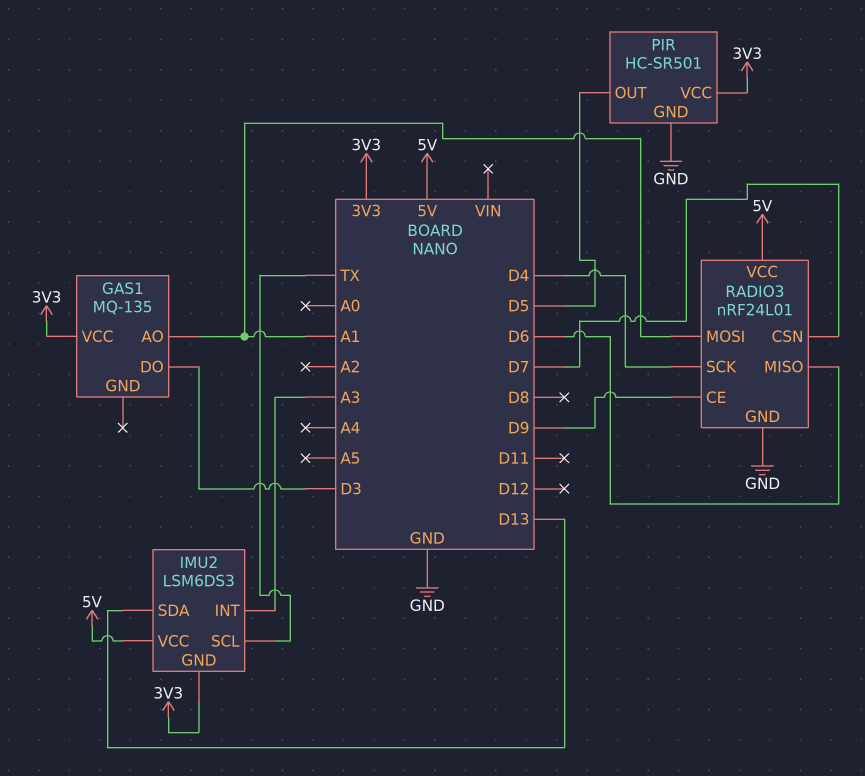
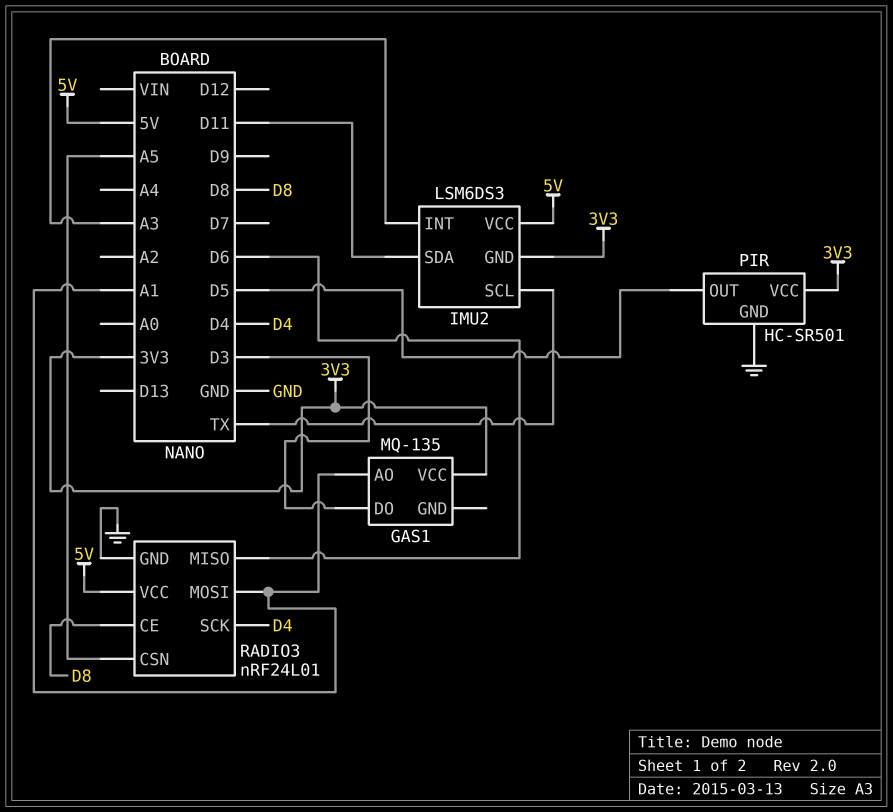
IMU2 pin SDA: D13 -> D11
RADIO3 pin CE: D9 -> D8
RADIO3 pin CSN: D7 -> A5

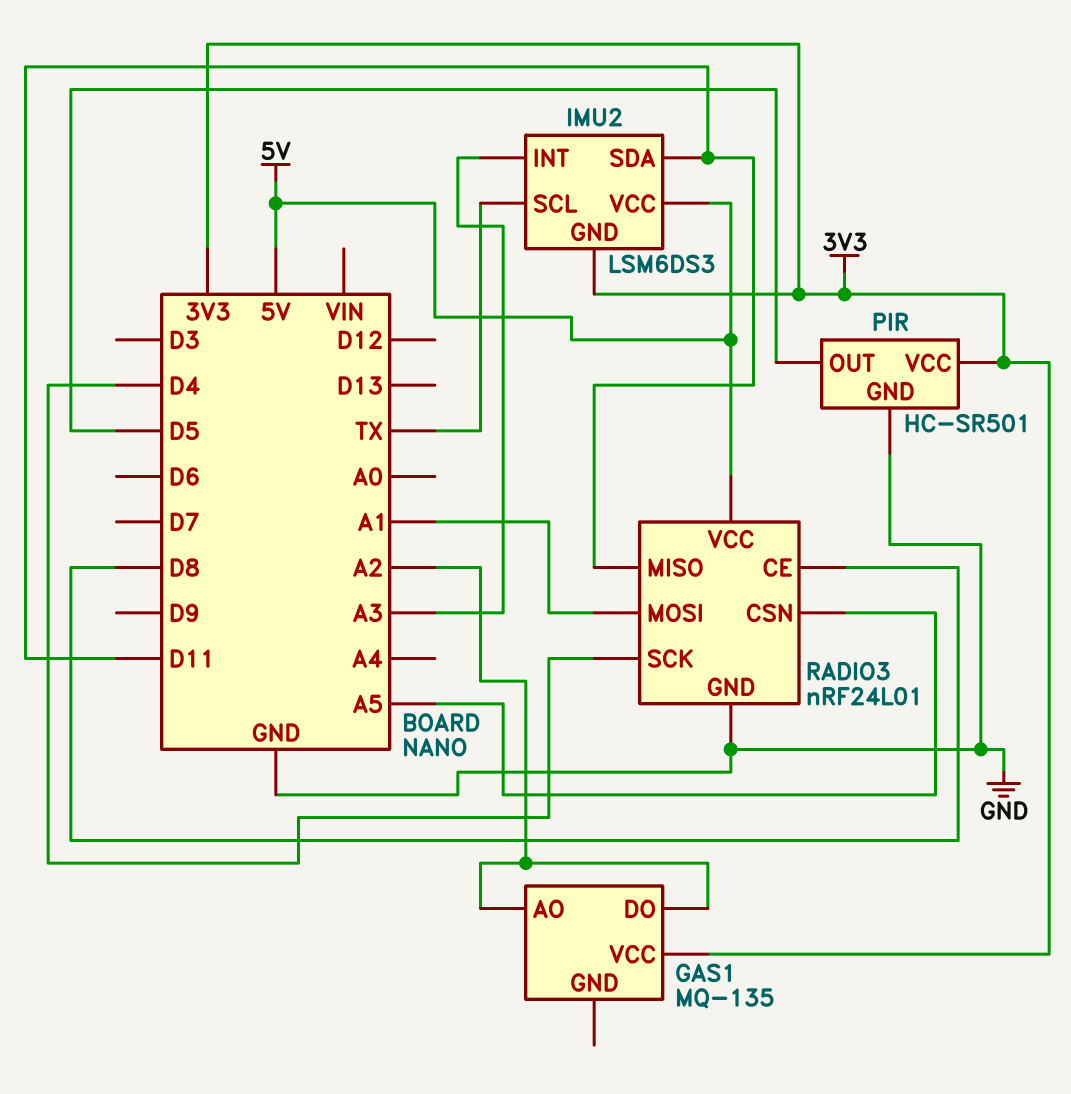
GAS1 pin AO: A1 -> A2
GAS1 pin DO: D3 -> A2
RADIO3 pin MISO: D6 -> D11

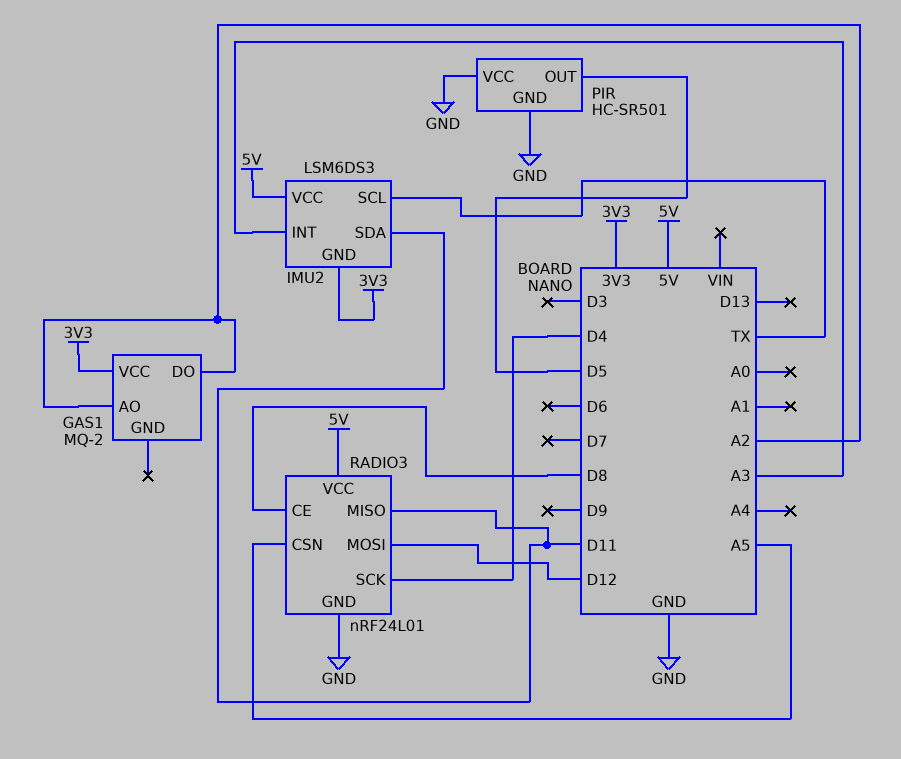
GAS1: MQ-135 -> MQ-2
PIR pin VCC: 3V3 -> GND
RADIO3 pin MOSI: A1 -> D12

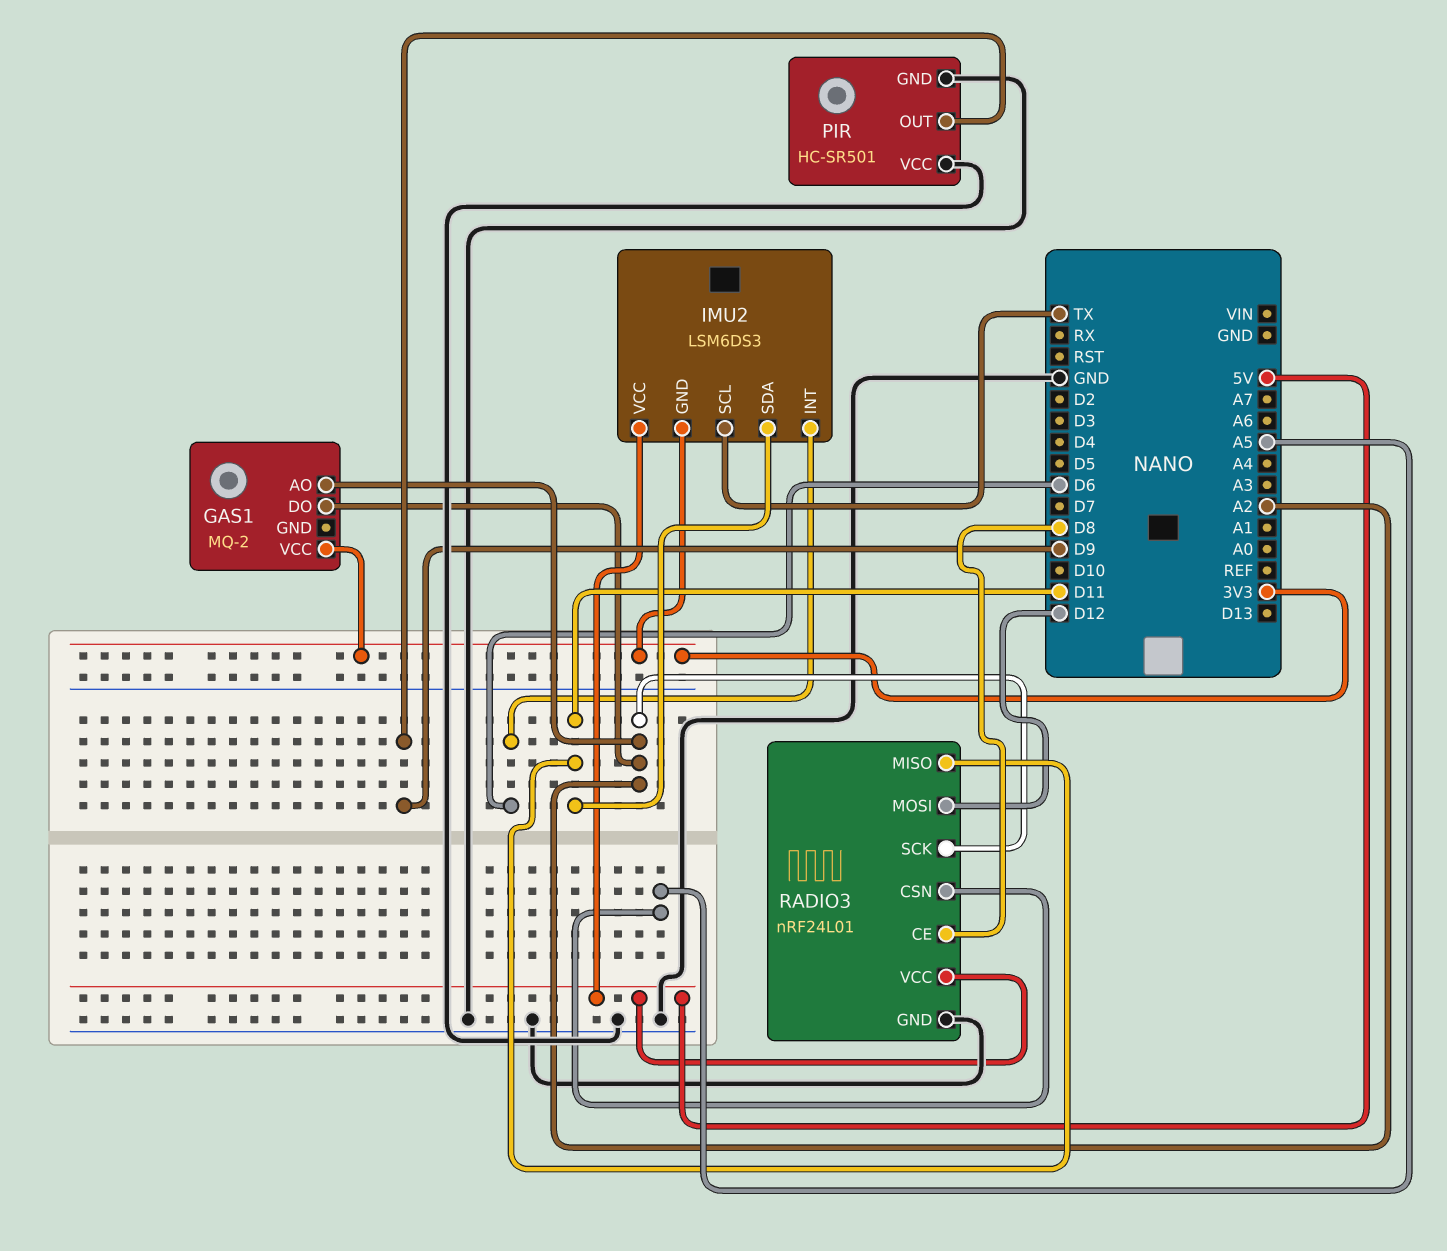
IMU2 pin INT: A3 -> D6
PIR pin OUT: D5 -> D9
RADIO3 pin SCK: D4 -> A2

